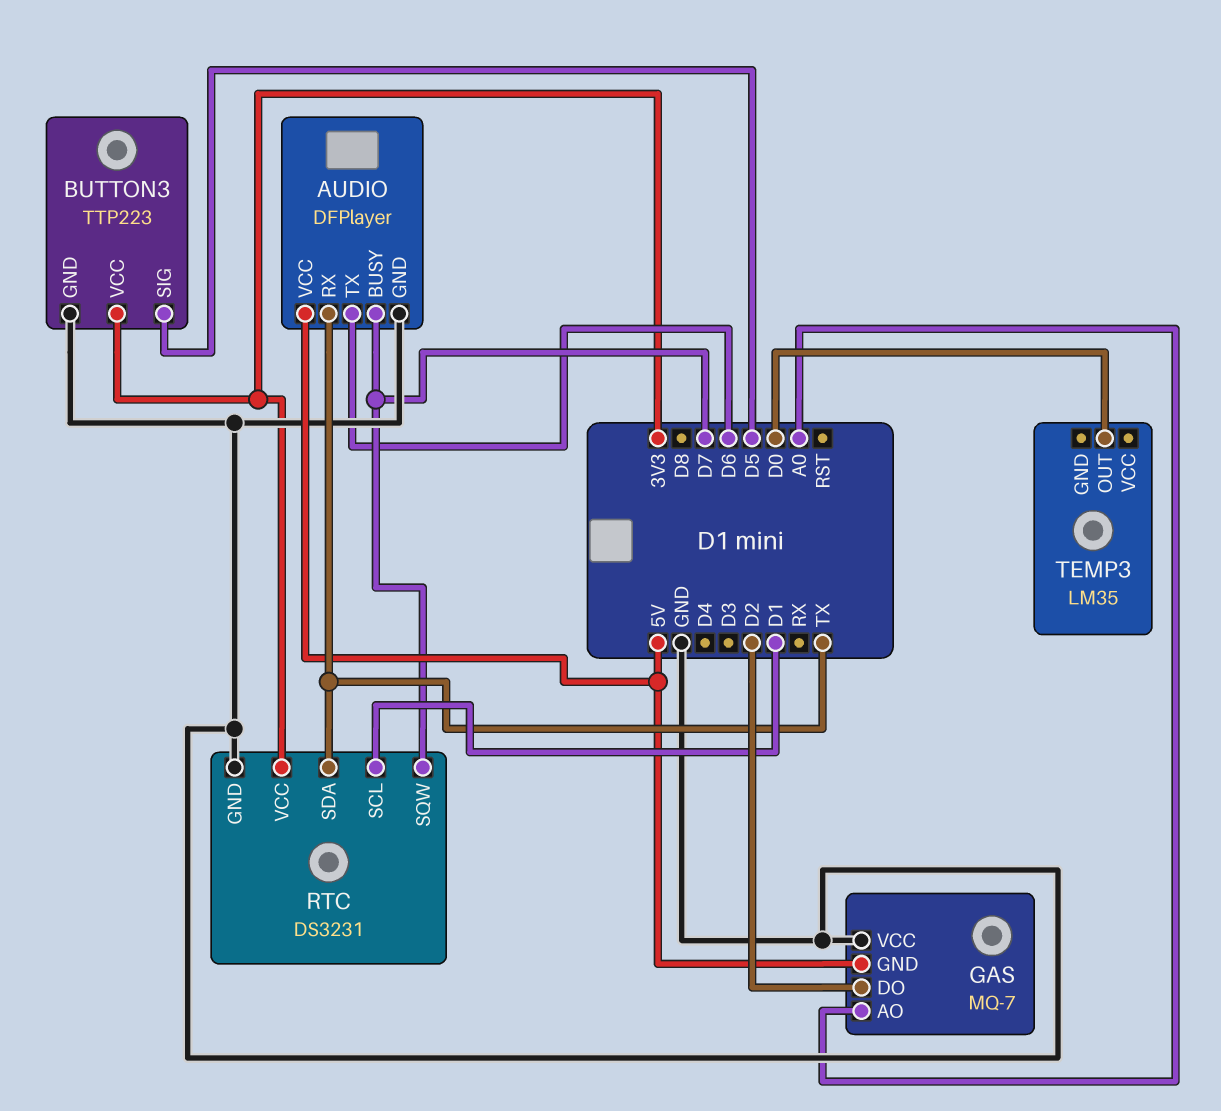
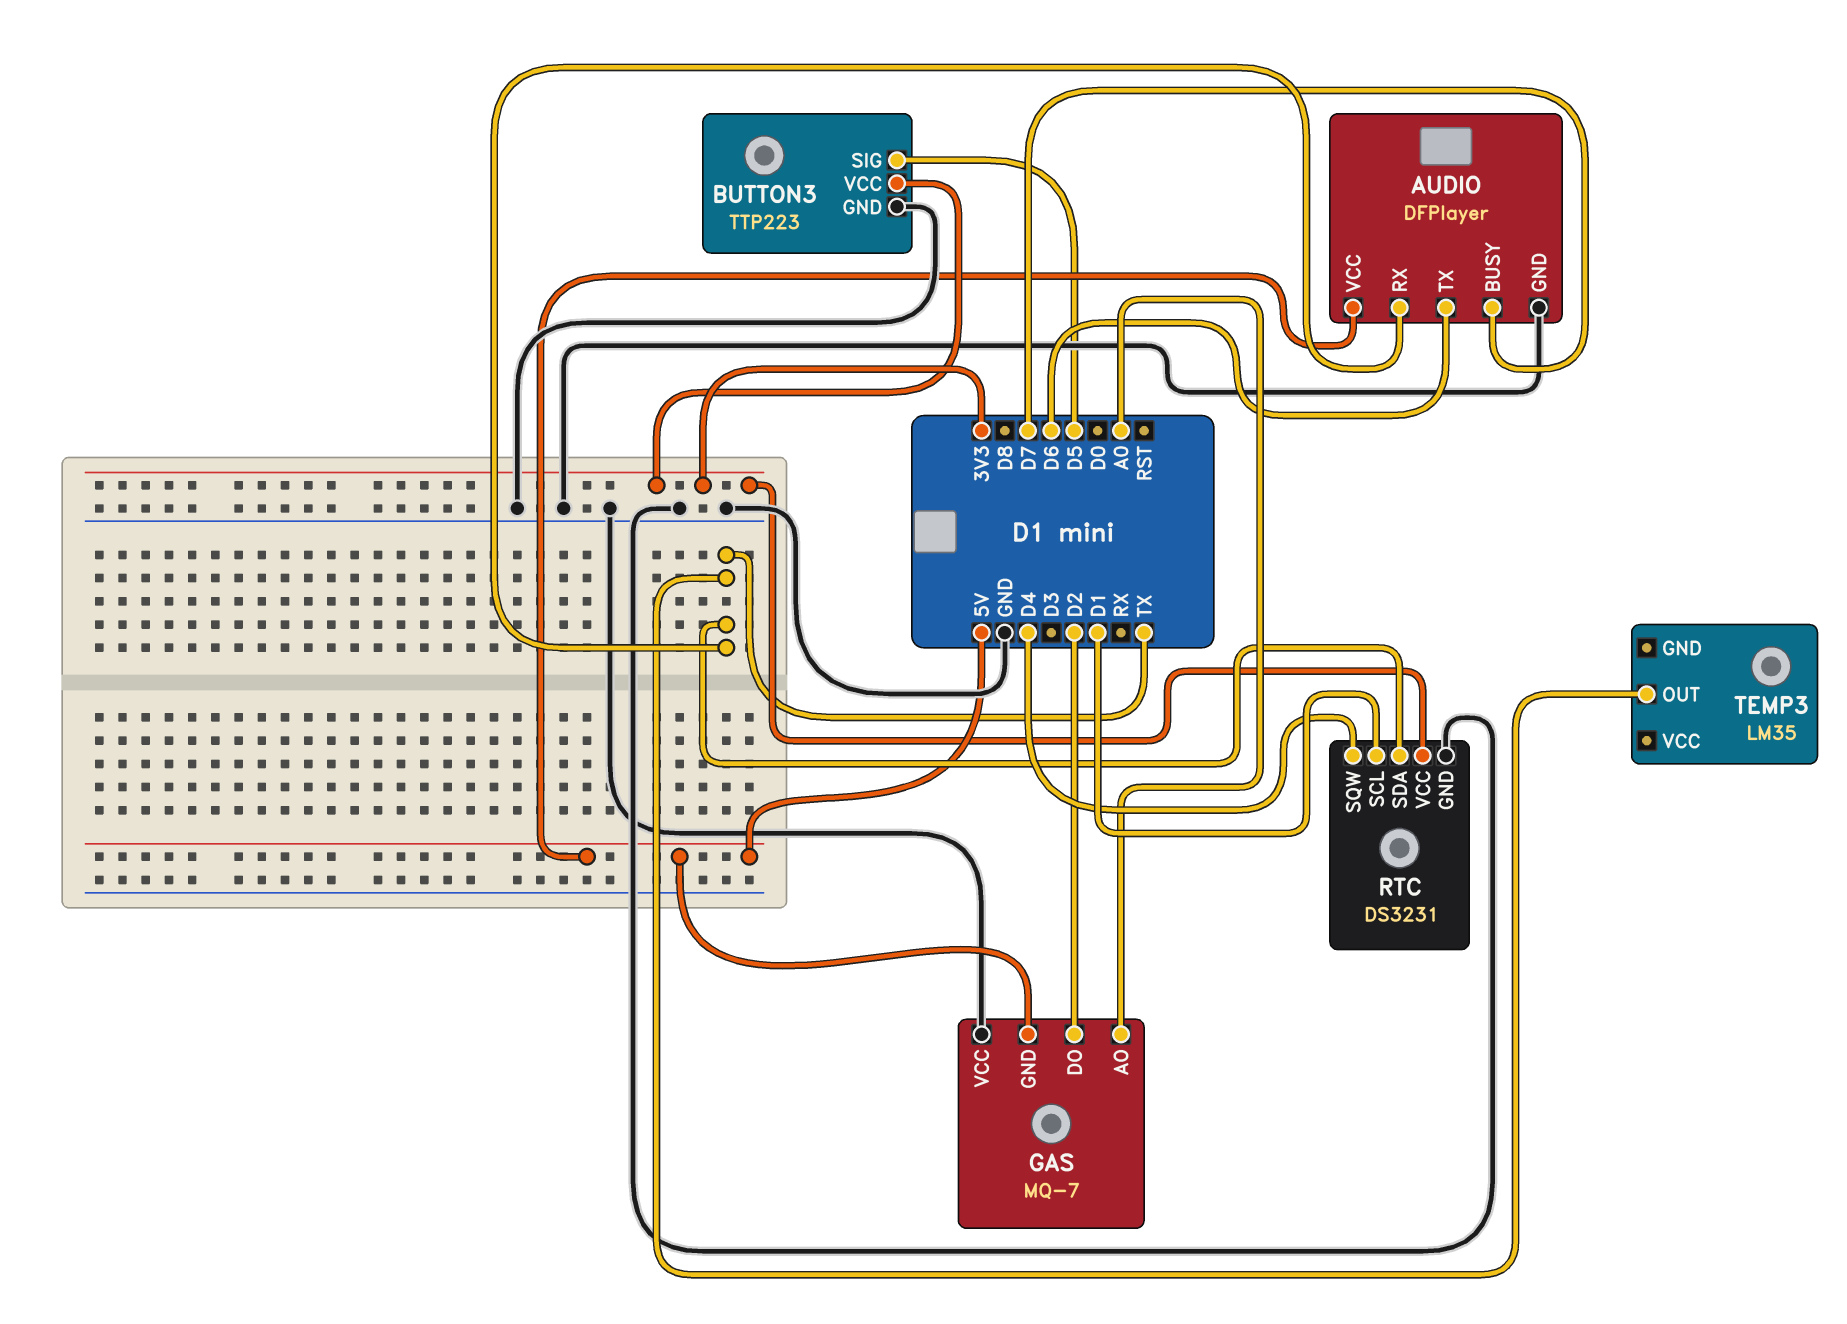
RTC pin SQW: D7 -> D4
TEMP3 pin OUT: D0 -> TX

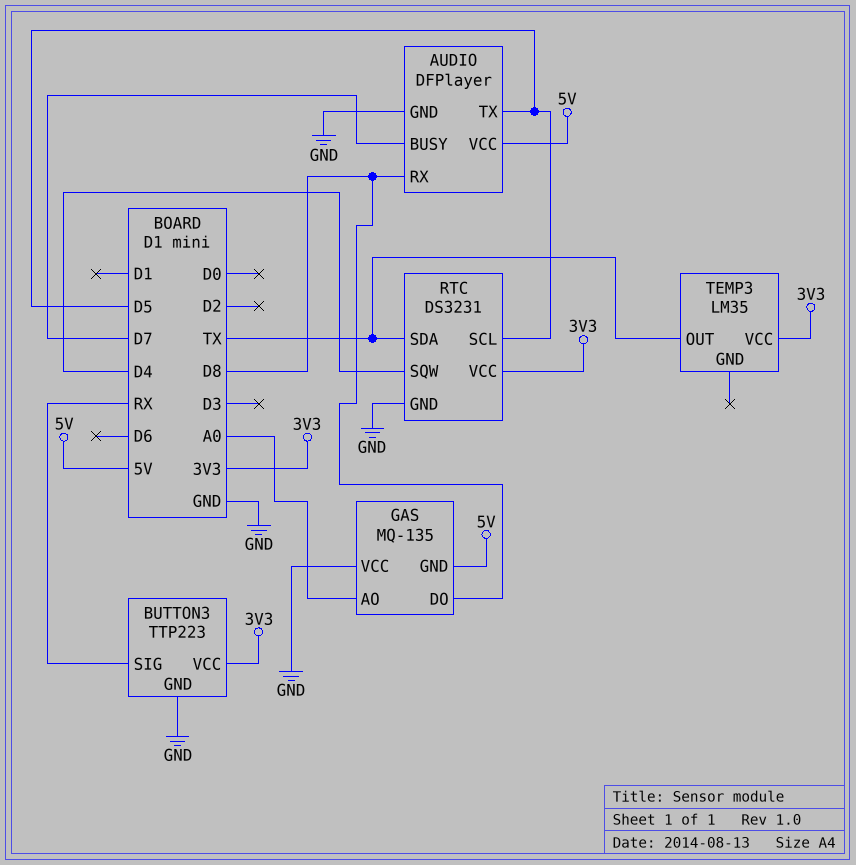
AUDIO pin RX: TX -> D8
AUDIO pin TX: D6 -> D5
BUTTON3 pin SIG: D5 -> RX
GAS: MQ-7 -> MQ-135
GAS pin DO: D2 -> D8
RTC pin SCL: D1 -> D5
TEMP3 pin VCC: none -> 3V3

